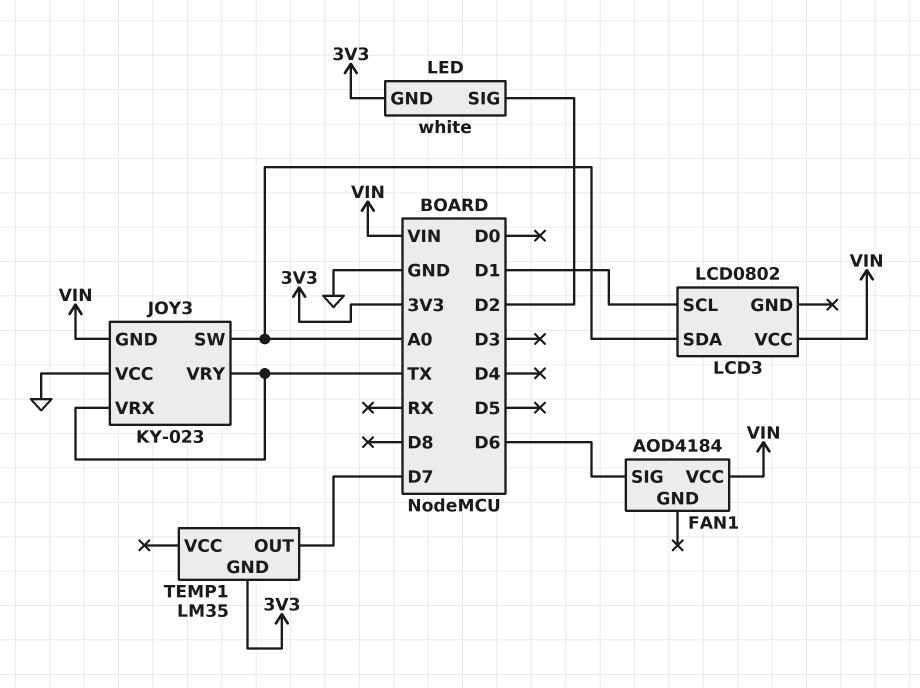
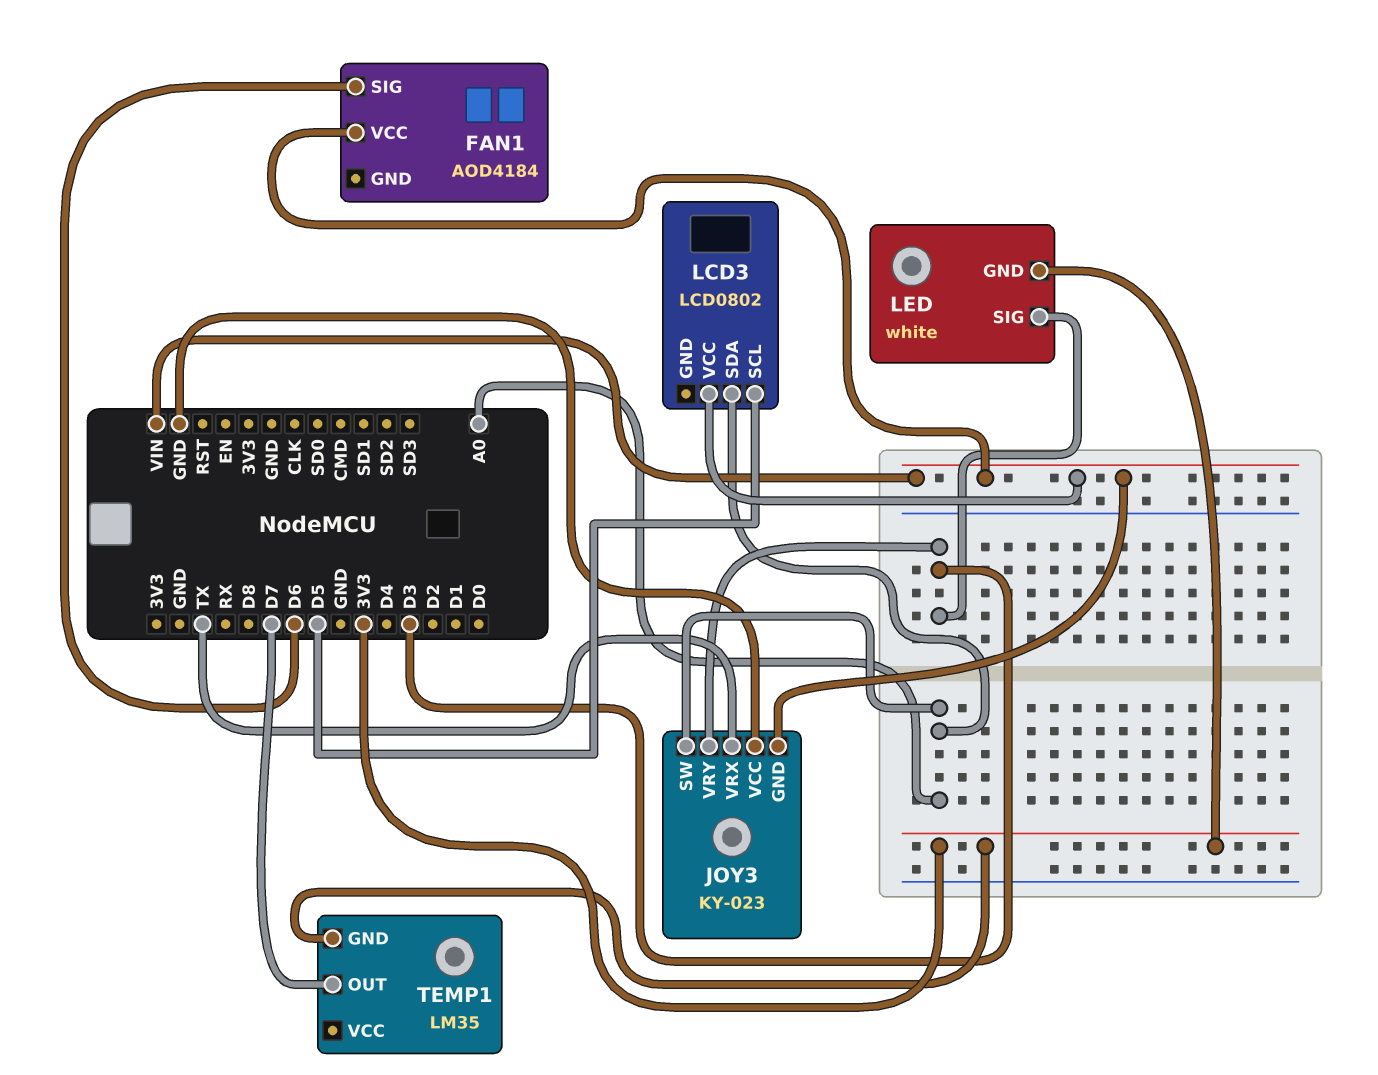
JOY3 pin VRY: TX -> D3
LCD3 pin SCL: D1 -> D5
LED pin SIG: D2 -> D3

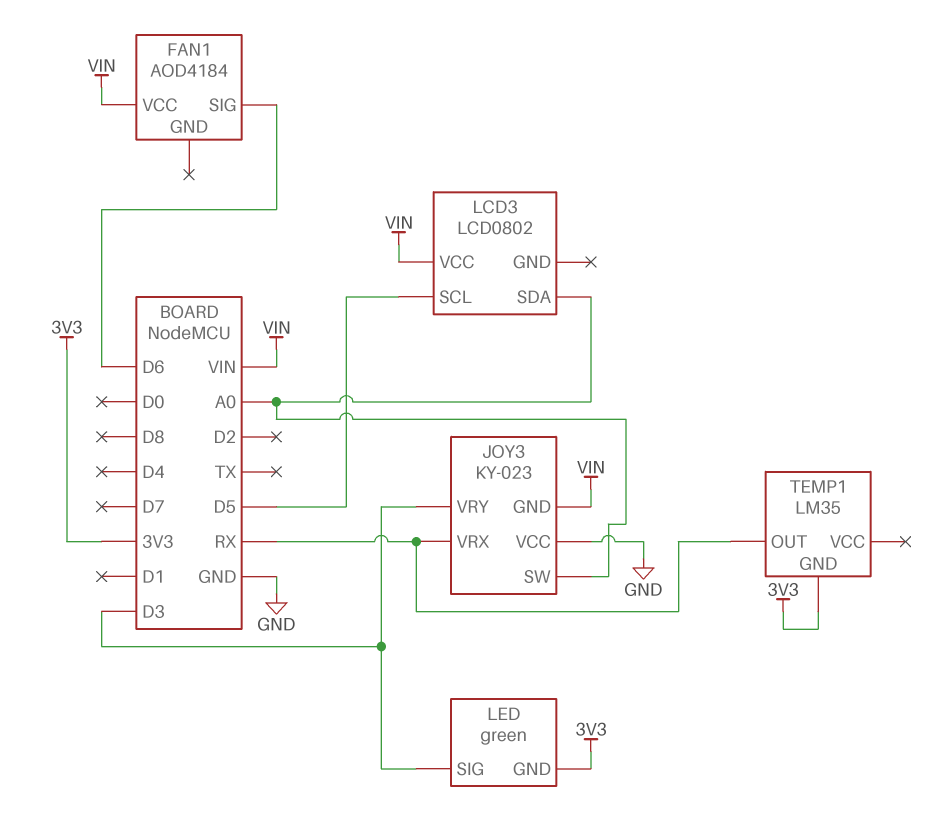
JOY3 pin VRX: TX -> RX
LED: white -> green
TEMP1 pin OUT: D7 -> RX

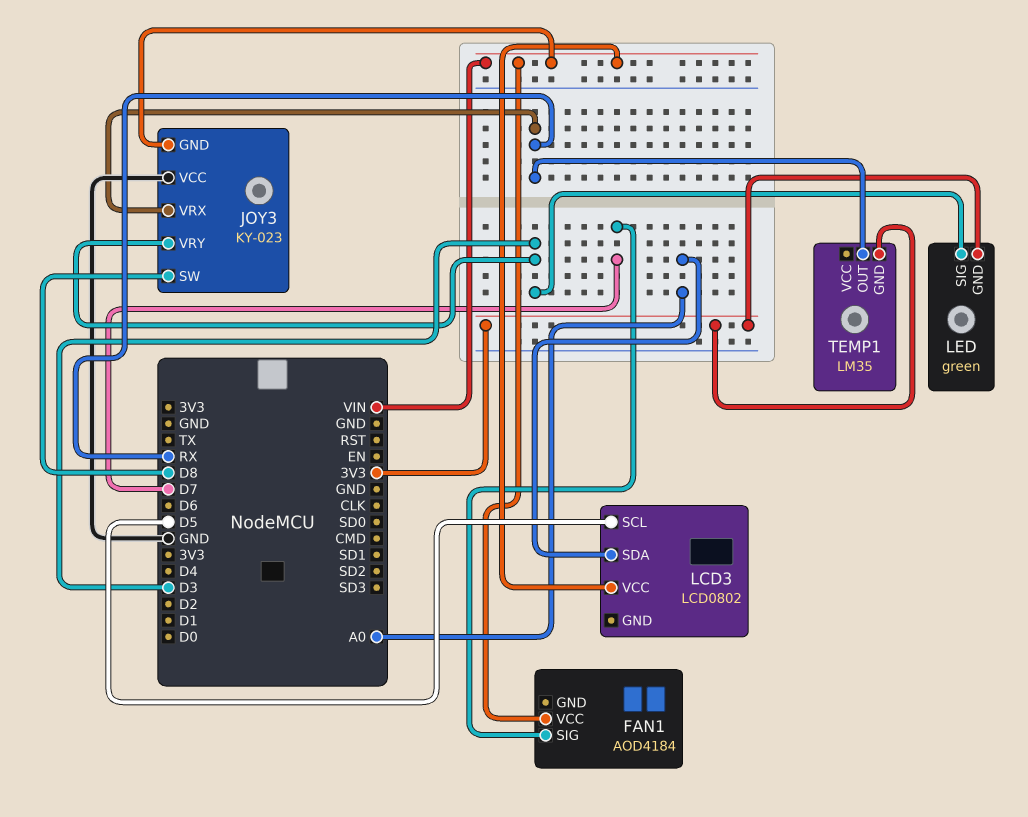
FAN1 pin SIG: D6 -> D7
JOY3 pin SW: A0 -> D8

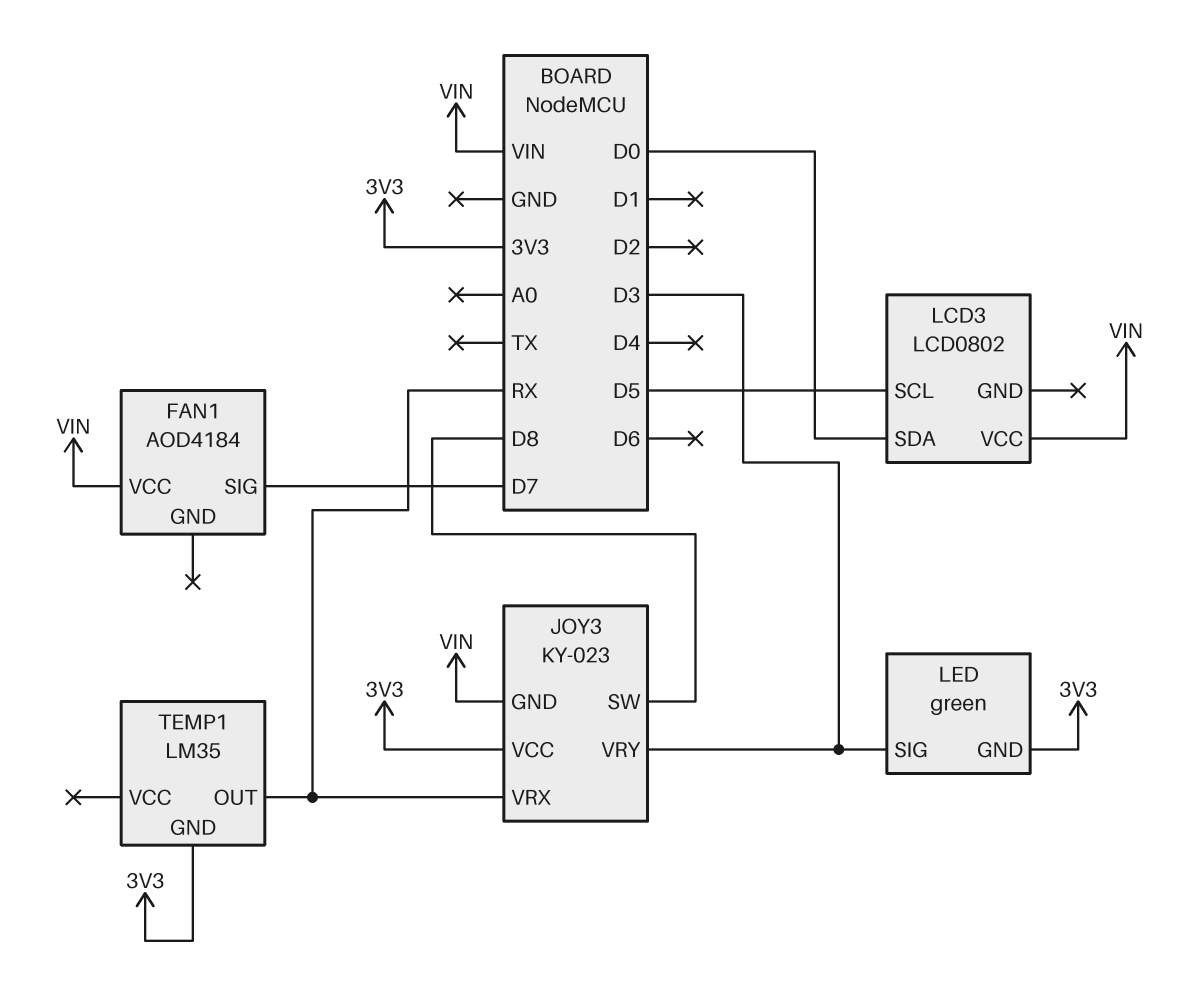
JOY3 pin VCC: GND -> 3V3
LCD3 pin SDA: A0 -> D0

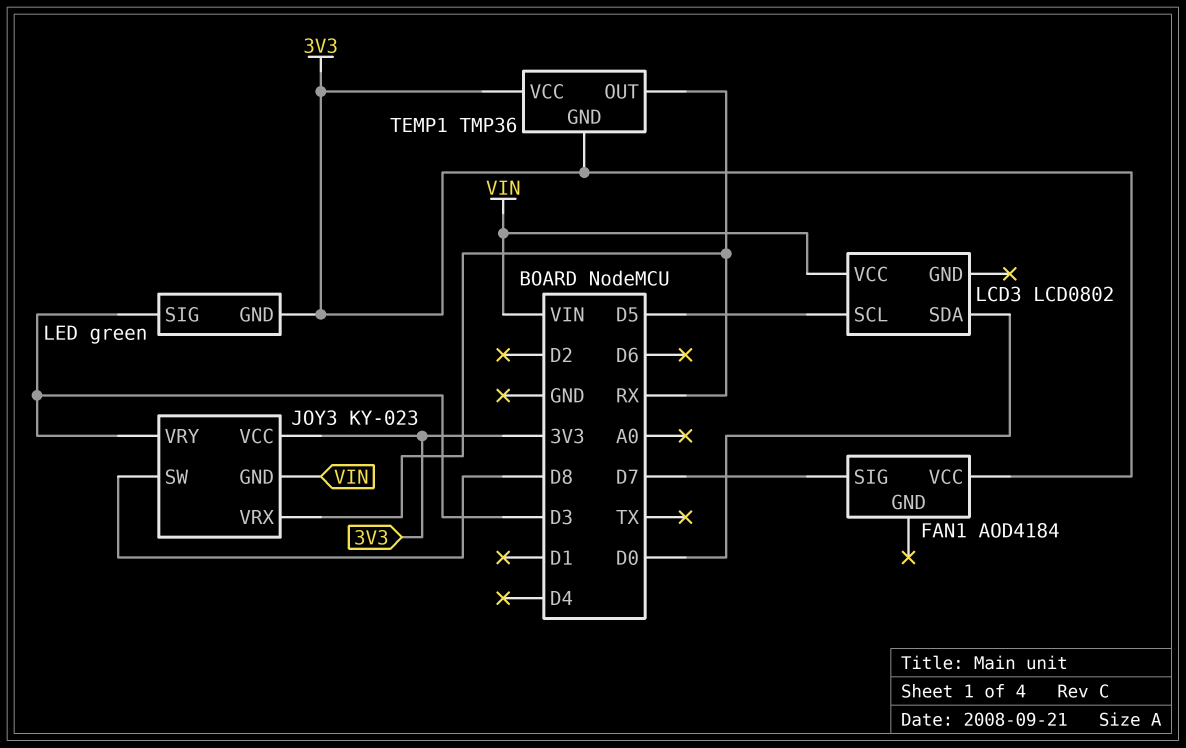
FAN1 pin VCC: VIN -> 3V3
TEMP1: LM35 -> TMP36
TEMP1 pin VCC: none -> 3V3

